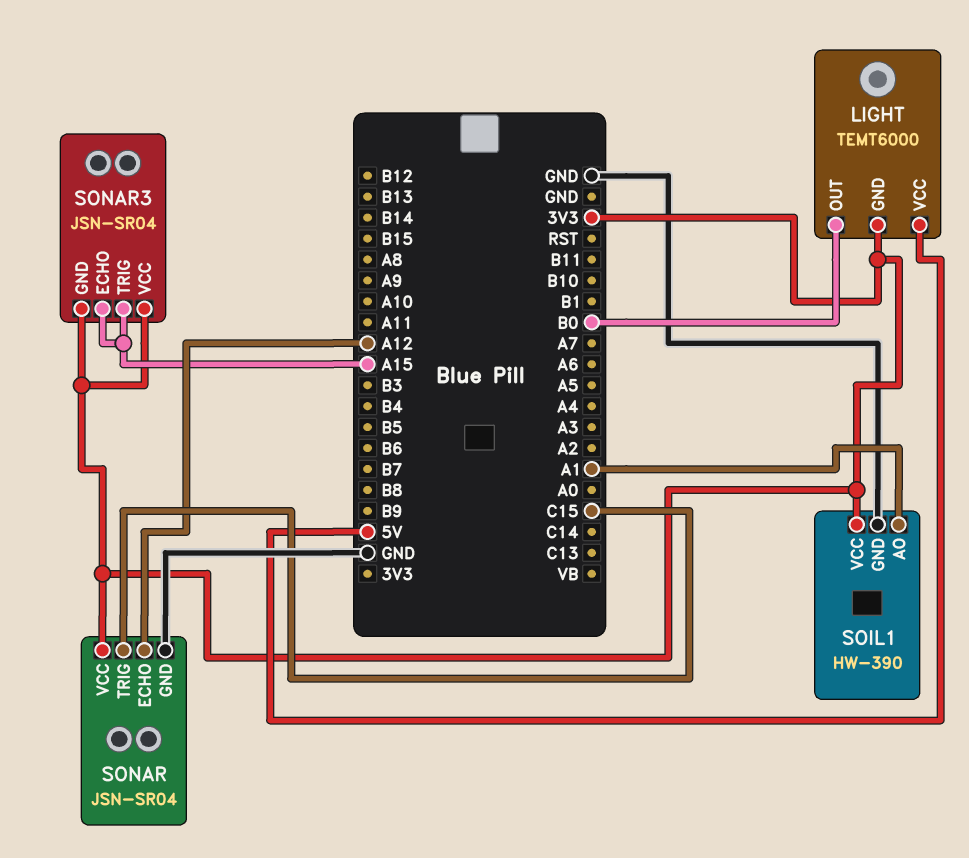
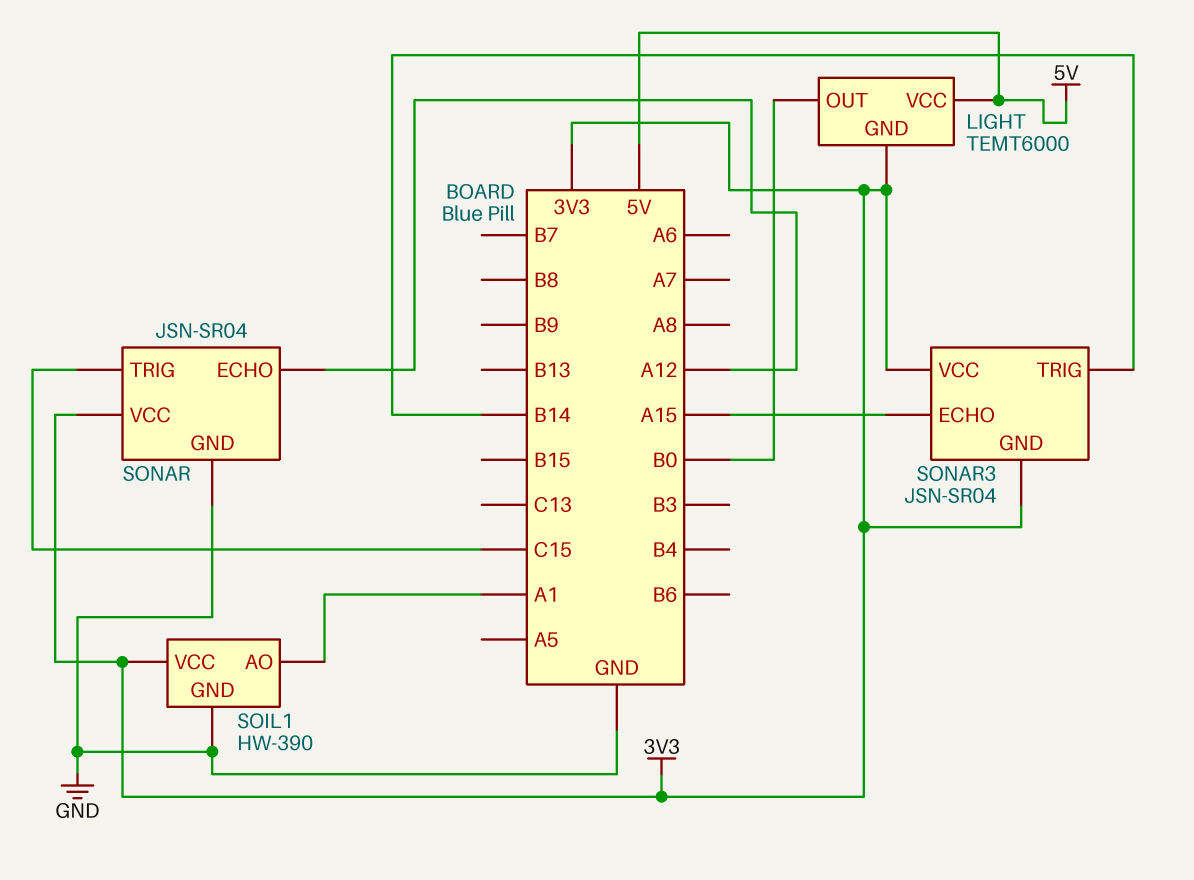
SONAR3 pin TRIG: A15 -> B14

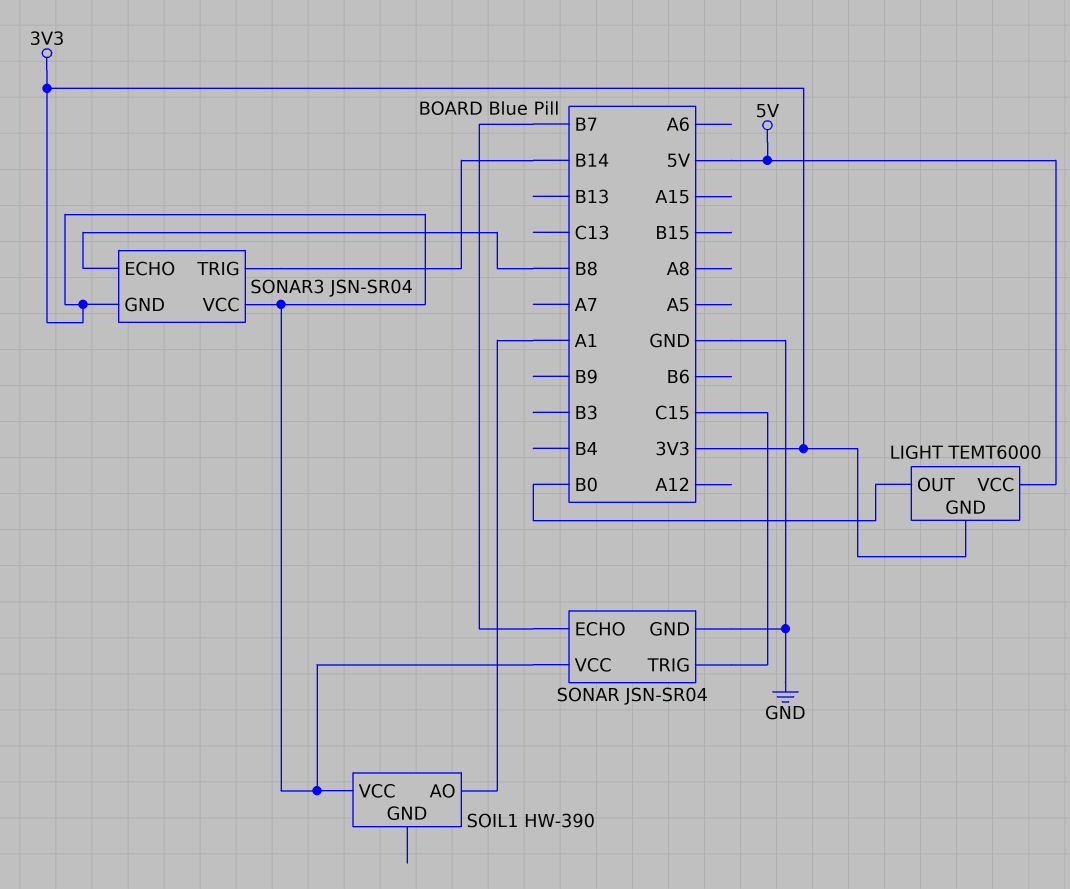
SOIL1 pin GND: GND -> none
SONAR pin ECHO: A12 -> B7
SONAR3 pin ECHO: A15 -> B8

